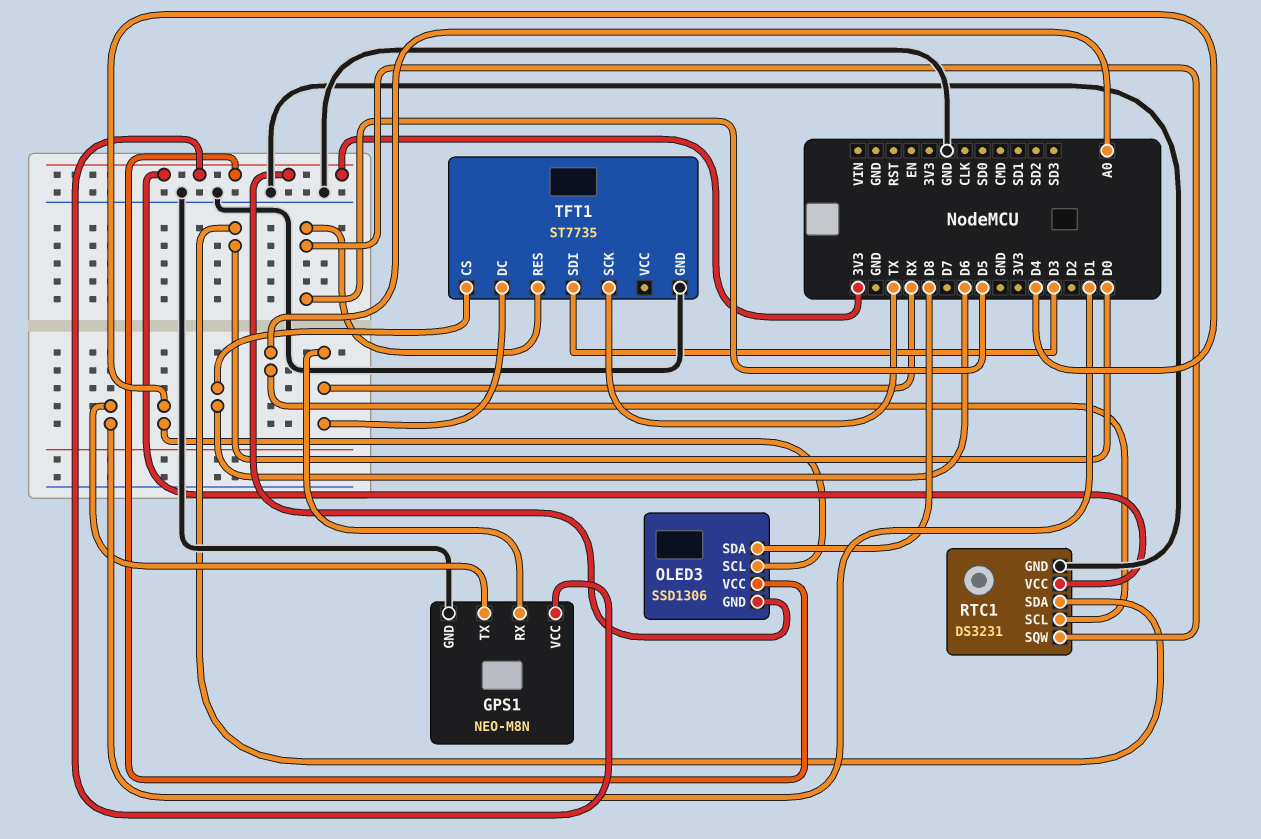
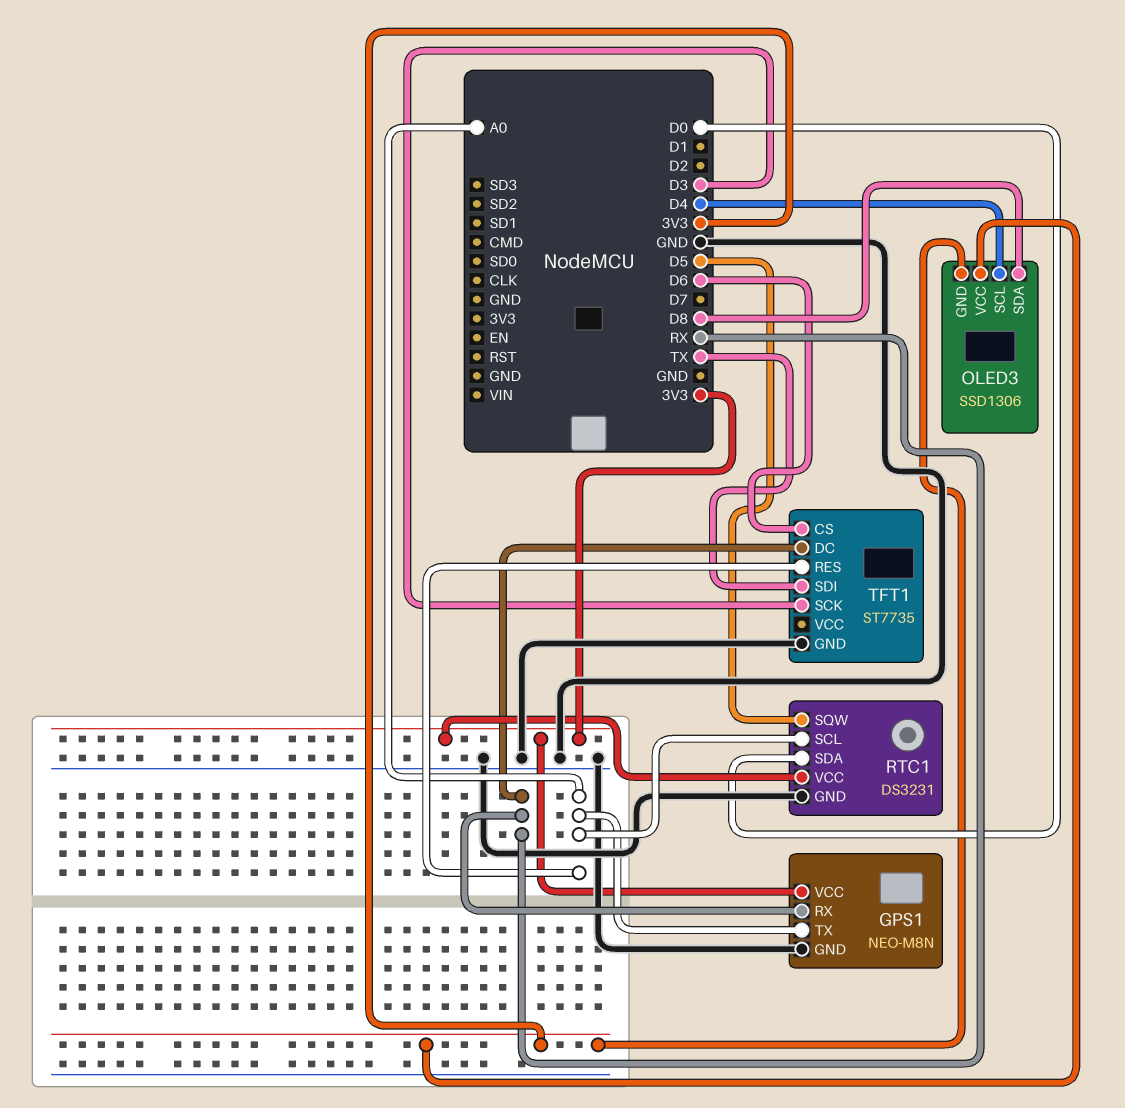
GPS1 pin TX: D1 -> A0
TFT1 pin RES: D5 -> A0
TFT1 pin SCK: TX -> D3
TFT1 pin SDI: D3 -> TX

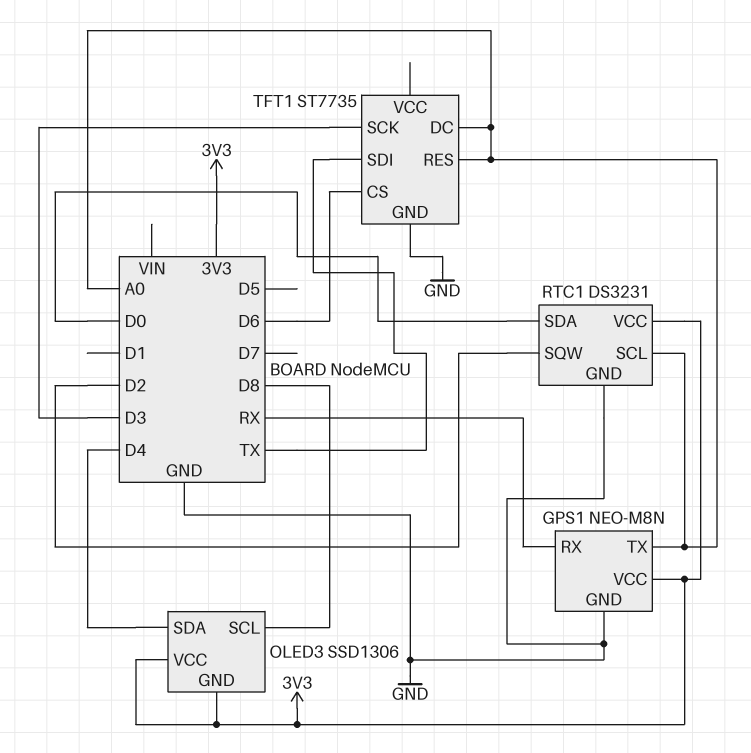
OLED3 pin SCL: D4 -> D8
OLED3 pin SDA: D8 -> D4
RTC1 pin SQW: D5 -> D2
TFT1 pin DC: RX -> A0

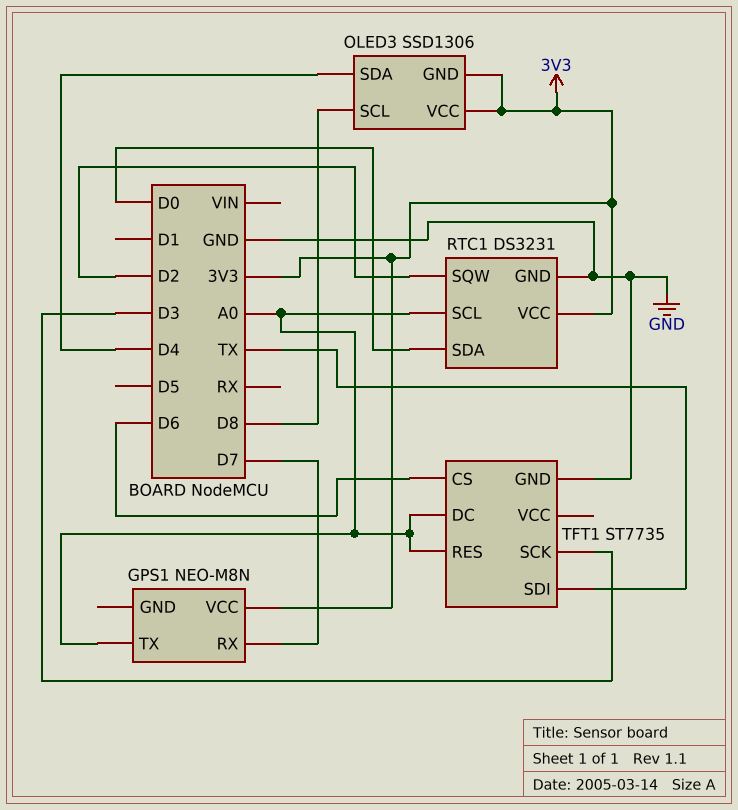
GPS1 pin GND: GND -> none
GPS1 pin RX: RX -> D7

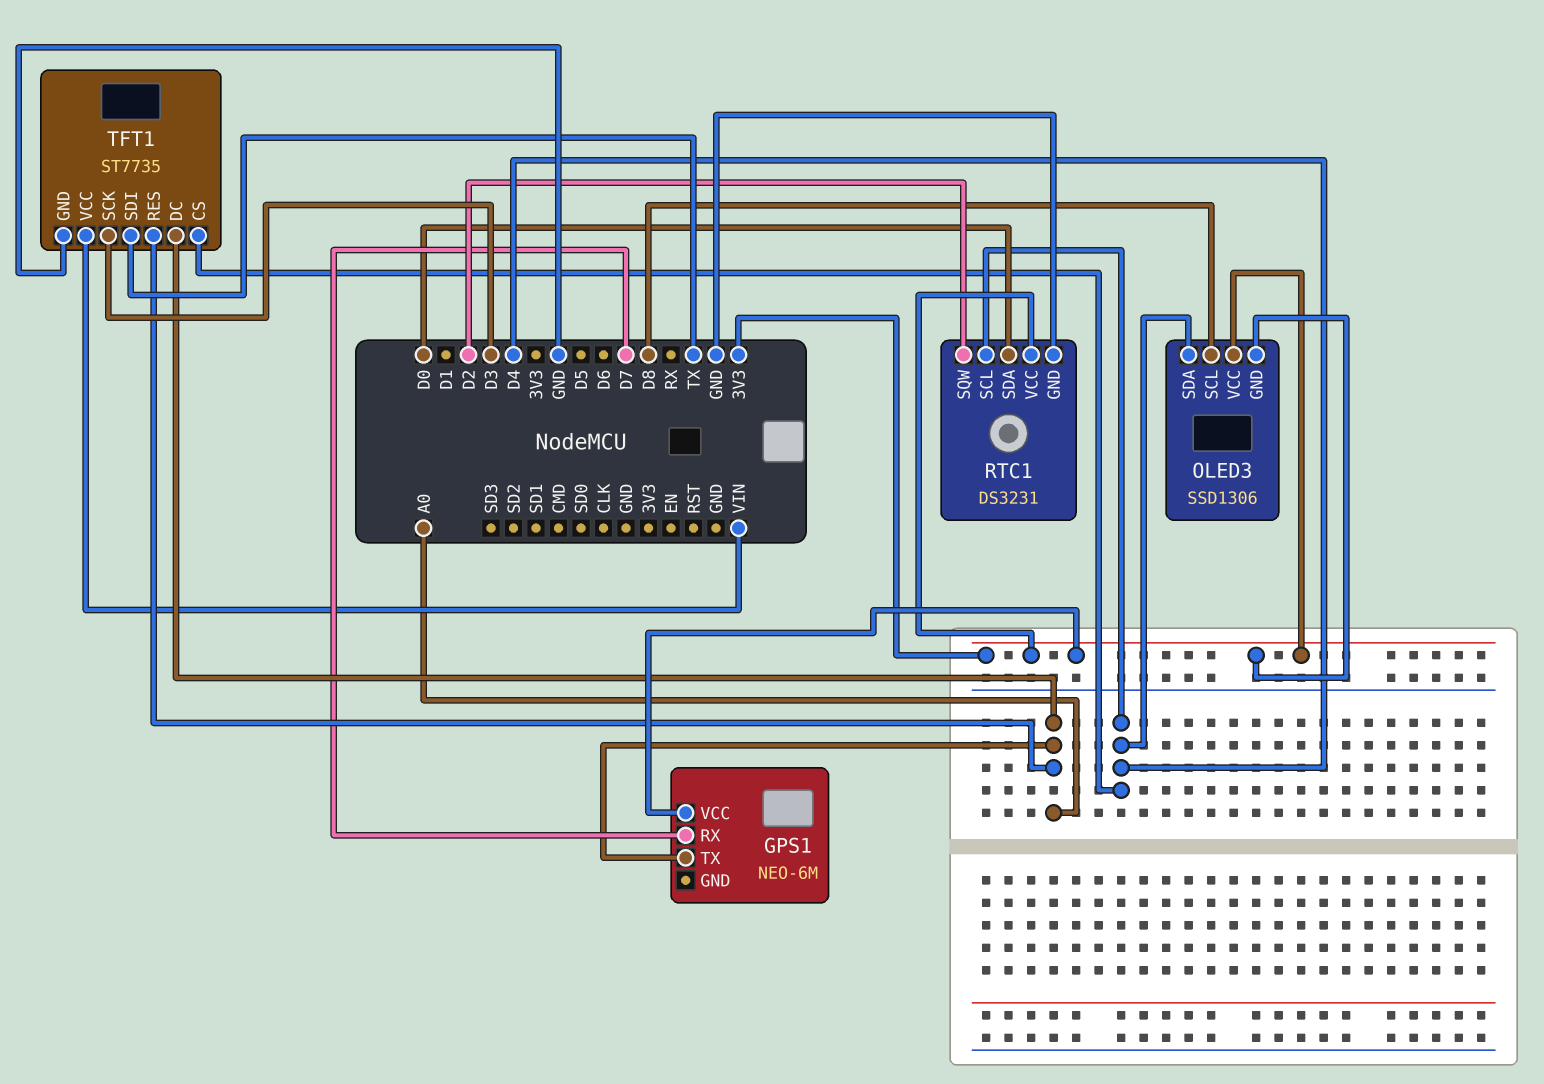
GPS1: NEO-M8N -> NEO-6M
RTC1 pin SCL: A0 -> D4
TFT1 pin CS: D6 -> D4
TFT1 pin VCC: none -> VIN

